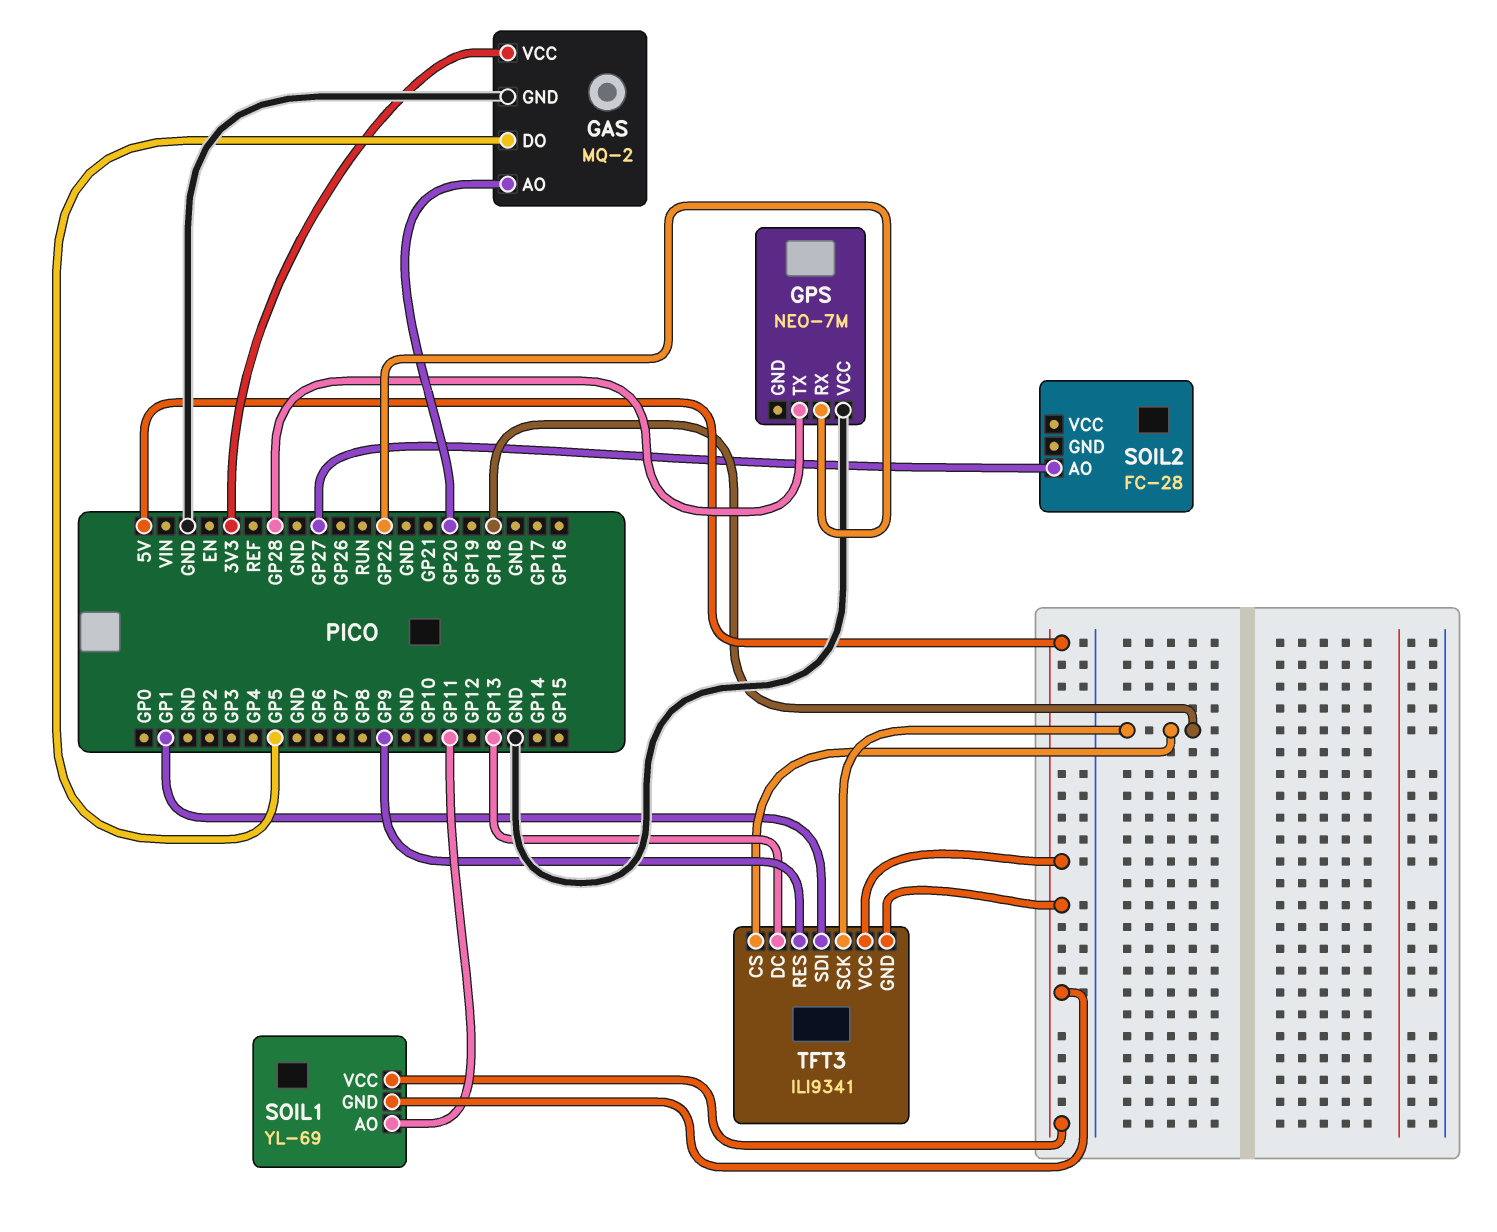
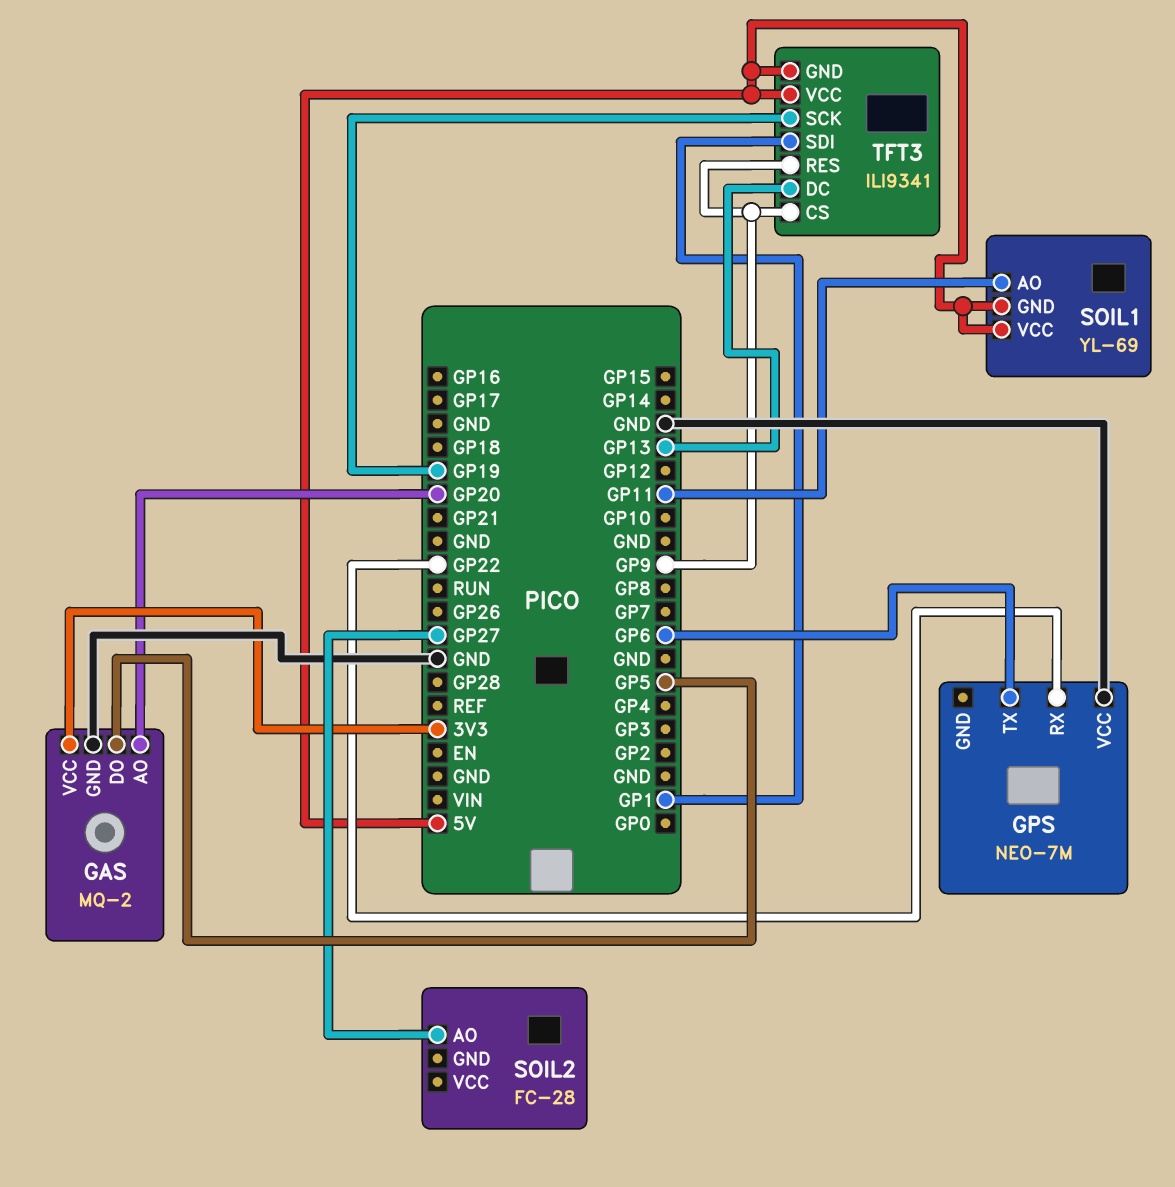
GPS pin TX: GP28 -> GP6
TFT3 pin CS: GP18 -> GP9
TFT3 pin SCK: GP18 -> GP19

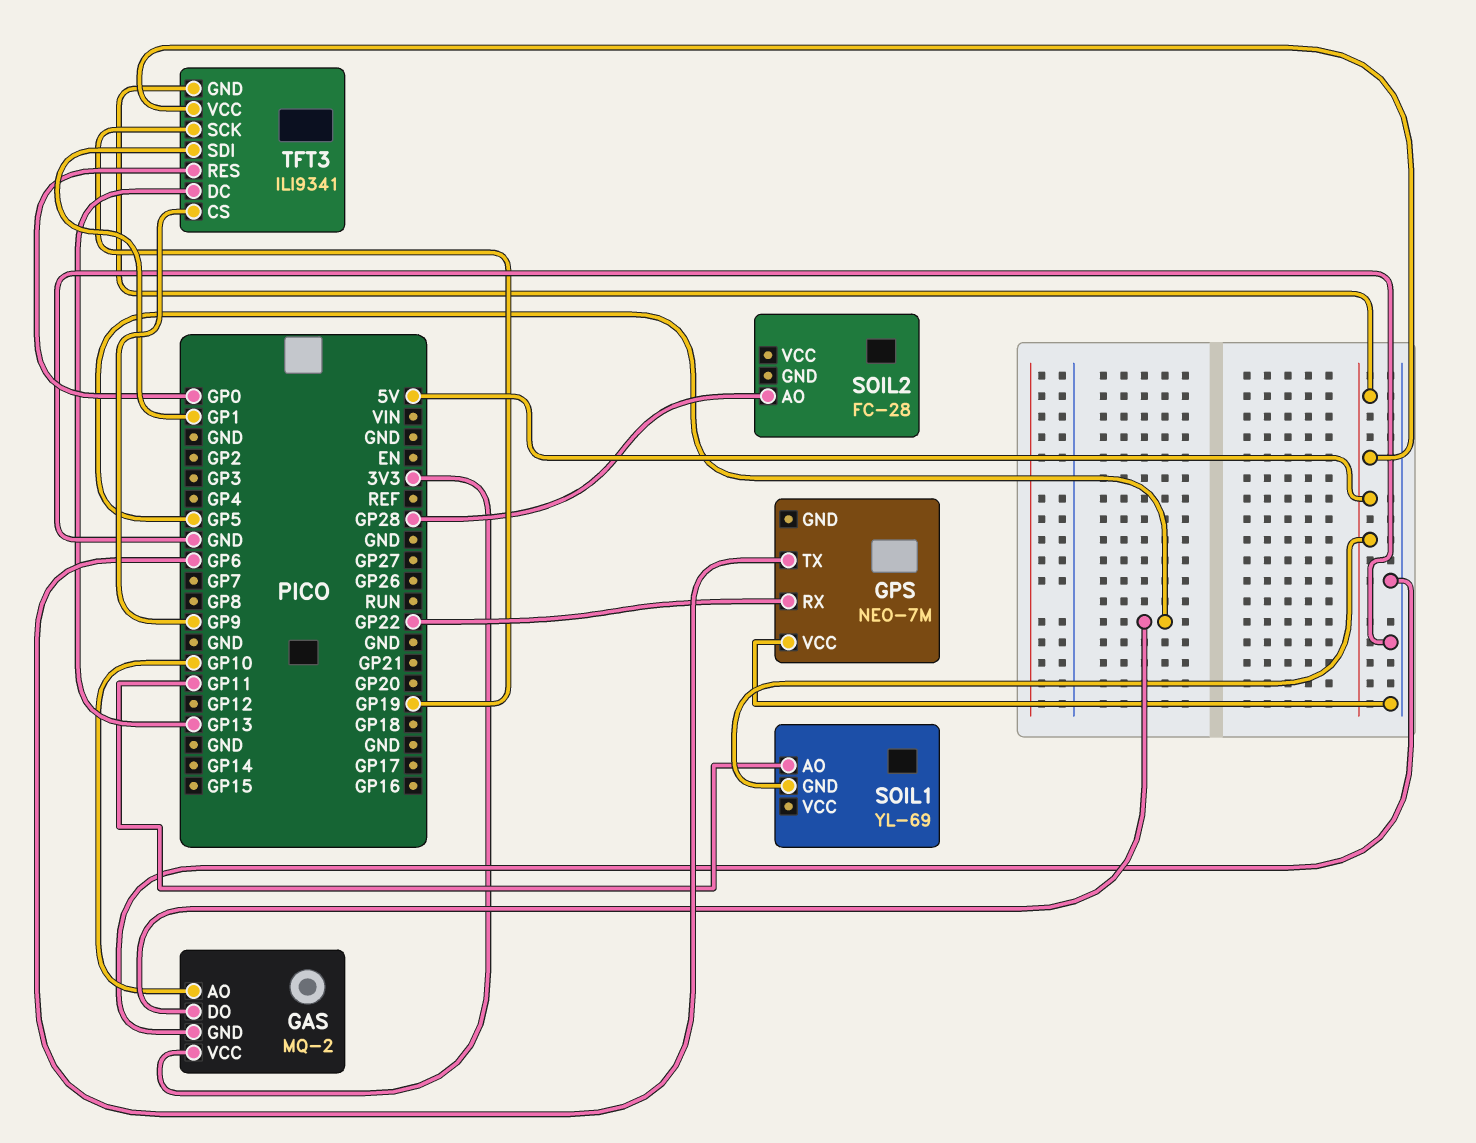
GAS pin AO: GP20 -> GP10
SOIL1 pin VCC: 5V -> none
SOIL2 pin AO: GP27 -> GP28
TFT3 pin RES: GP9 -> GP0

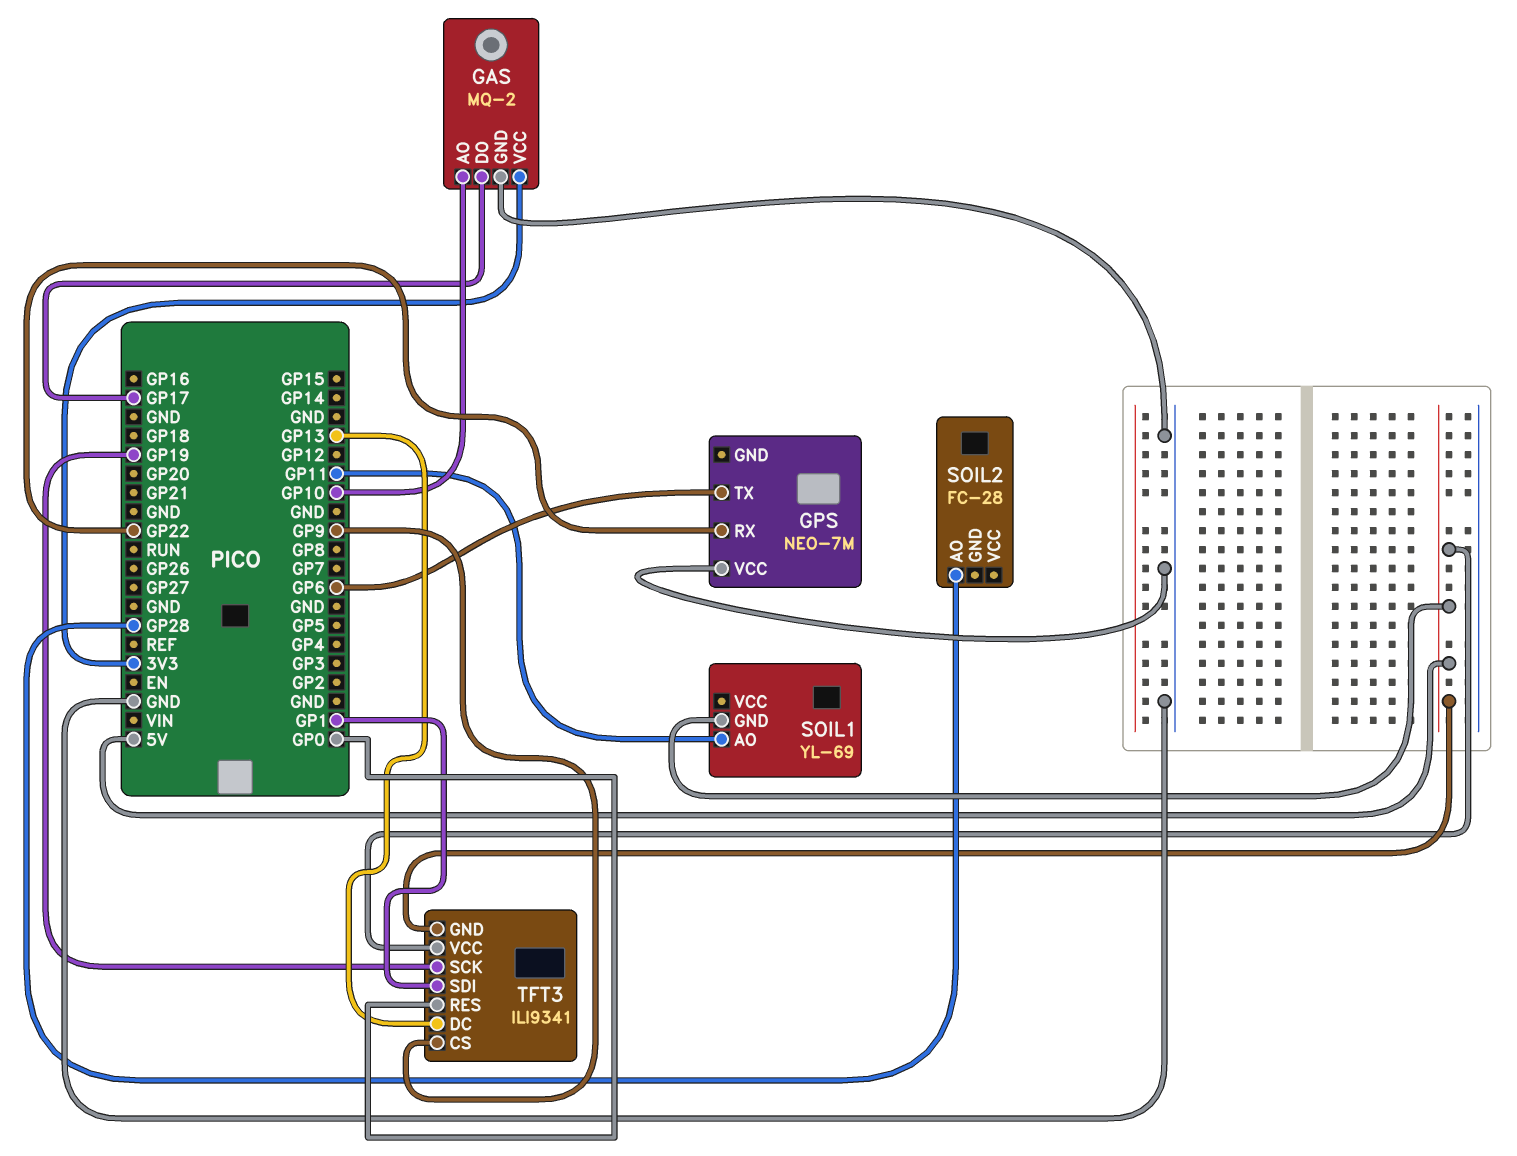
GAS pin DO: GP5 -> GP17

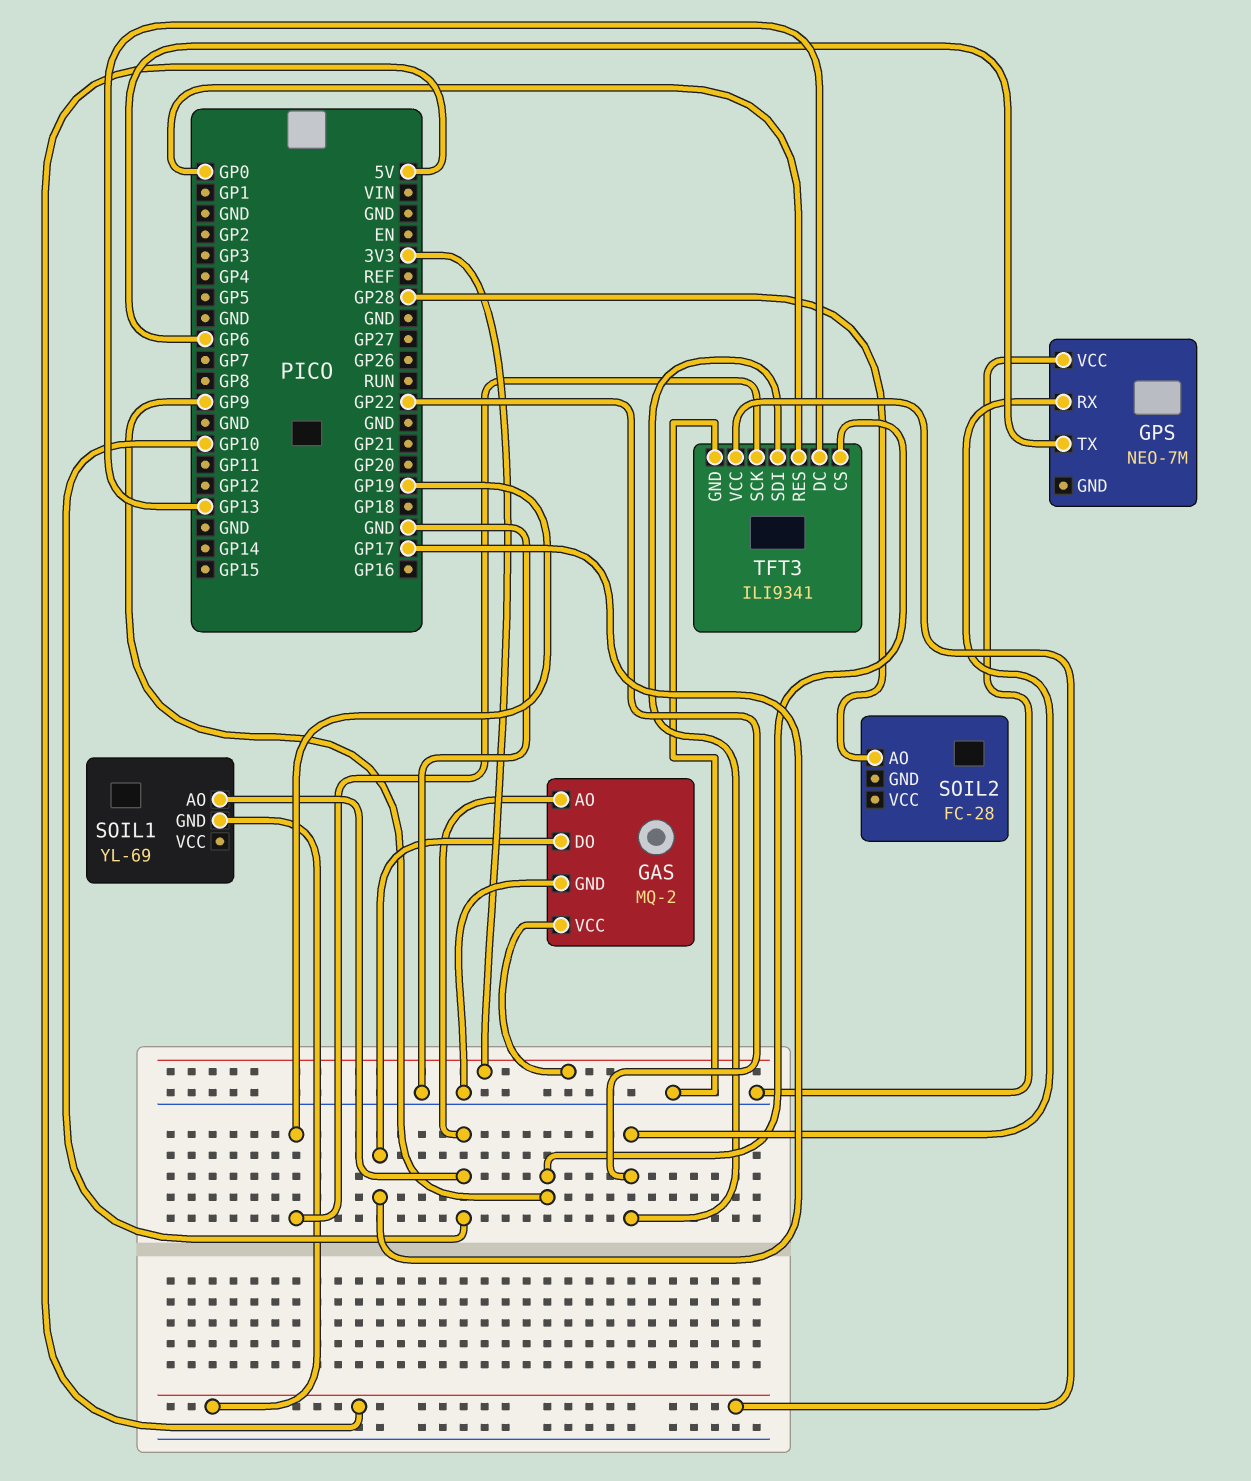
SOIL1 pin AO: GP11 -> GP10
TFT3 pin GND: 5V -> GND
TFT3 pin SDI: GP1 -> GP22

